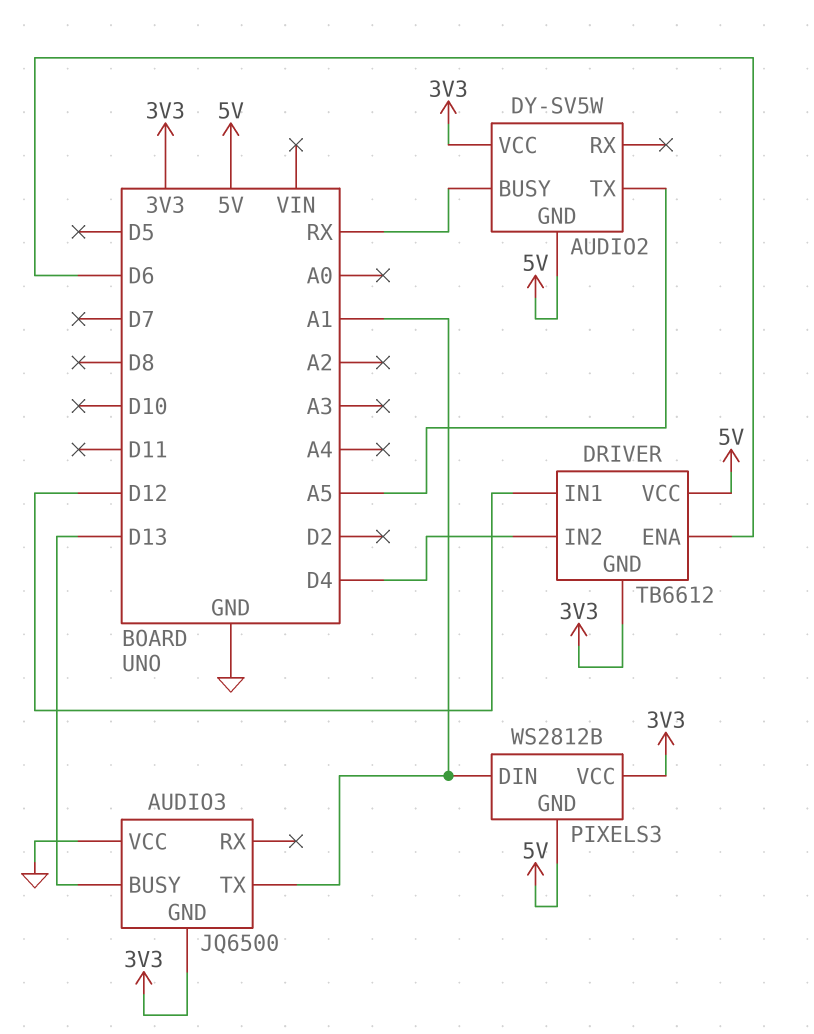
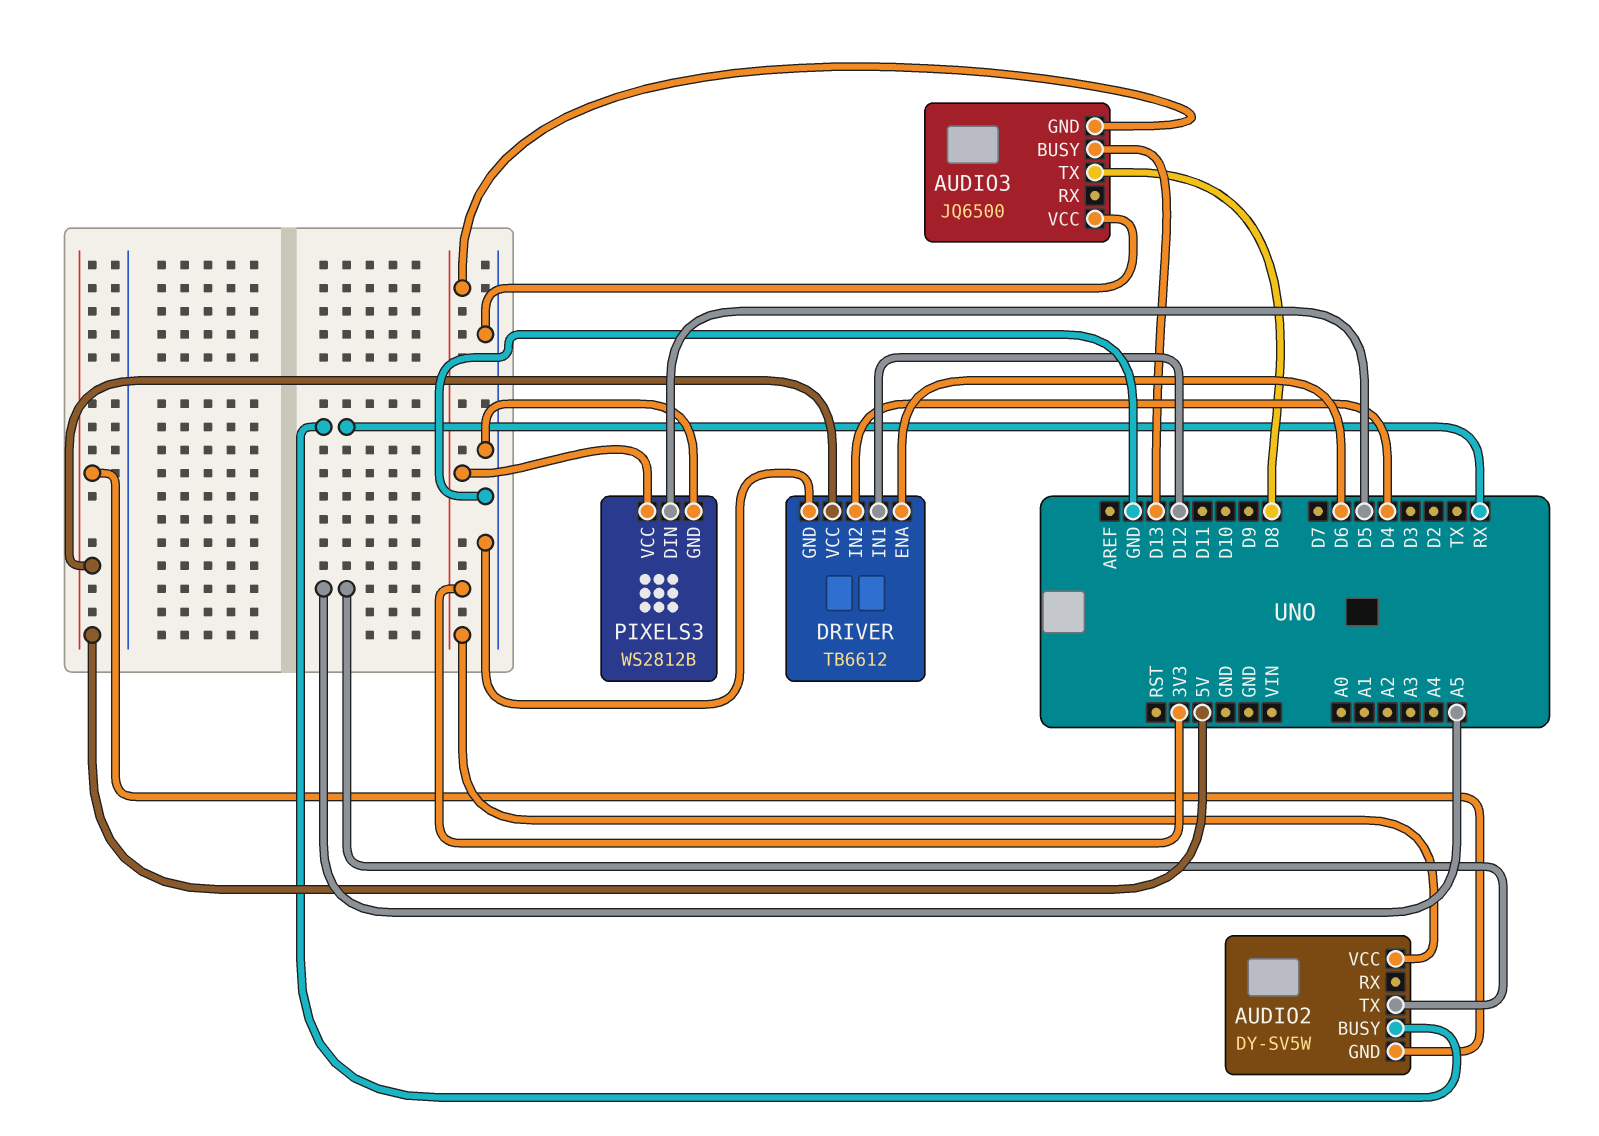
AUDIO3 pin TX: A1 -> D8
DRIVER pin GND: 3V3 -> GND
PIXELS3 pin DIN: A1 -> D5
PIXELS3 pin GND: 5V -> GND

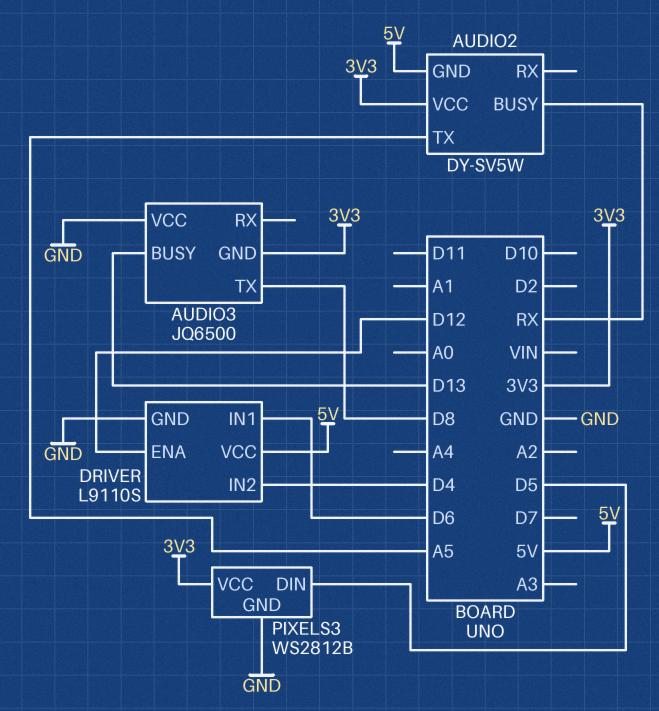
DRIVER: TB6612 -> L9110S
DRIVER pin ENA: D6 -> D12
DRIVER pin IN1: D12 -> D6

